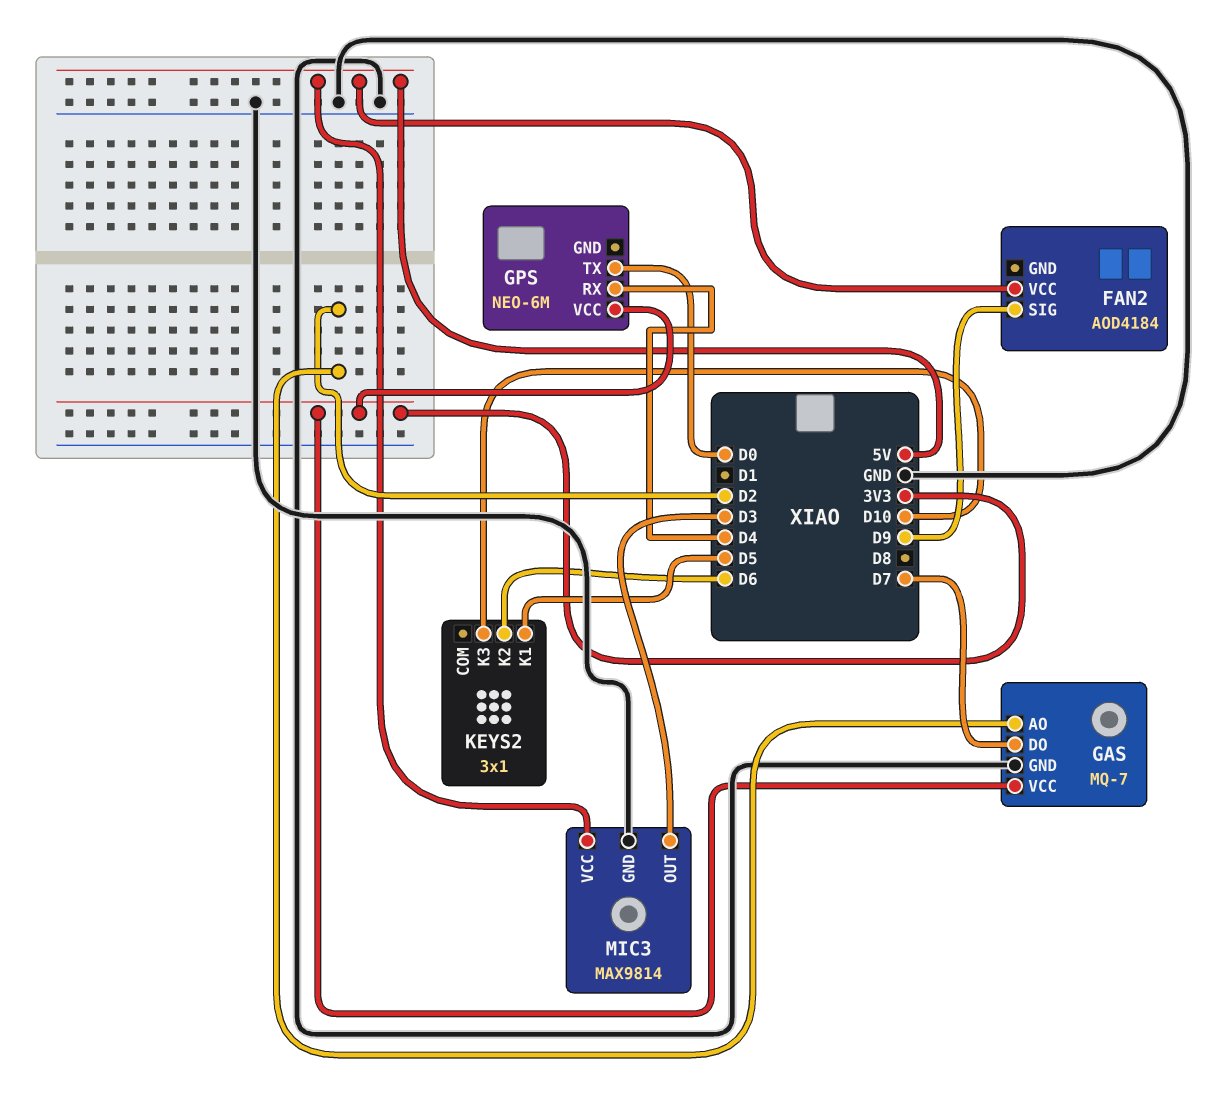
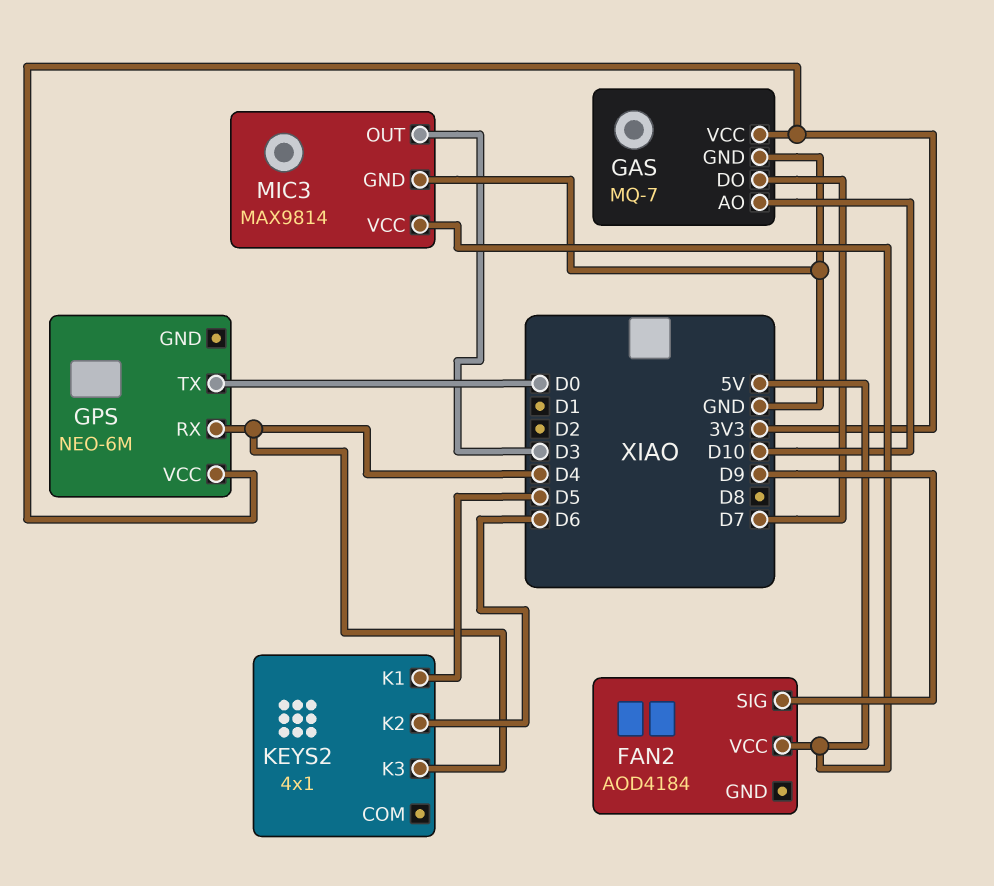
GAS pin AO: D2 -> D10
KEYS2: 3x1 -> 4x1
KEYS2 pin K3: D10 -> D4

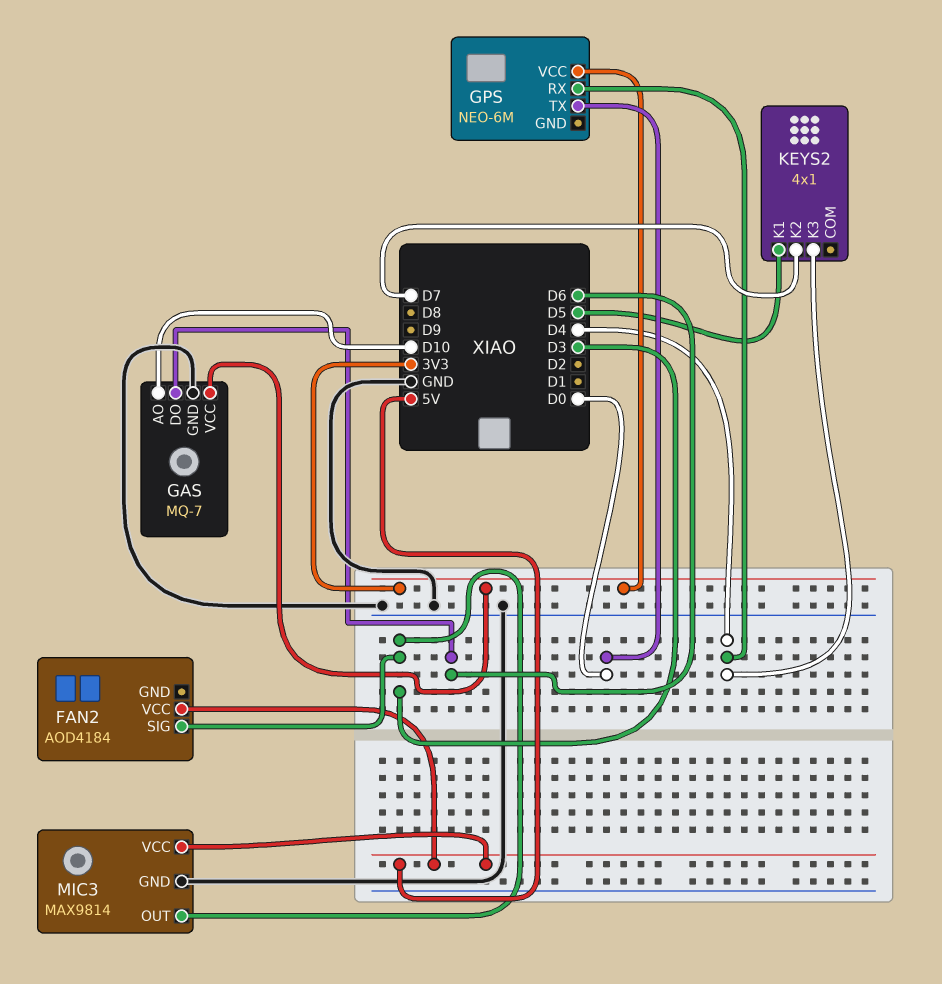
FAN2 pin SIG: D9 -> D3
GAS pin DO: D7 -> D6
KEYS2 pin K2: D6 -> D7

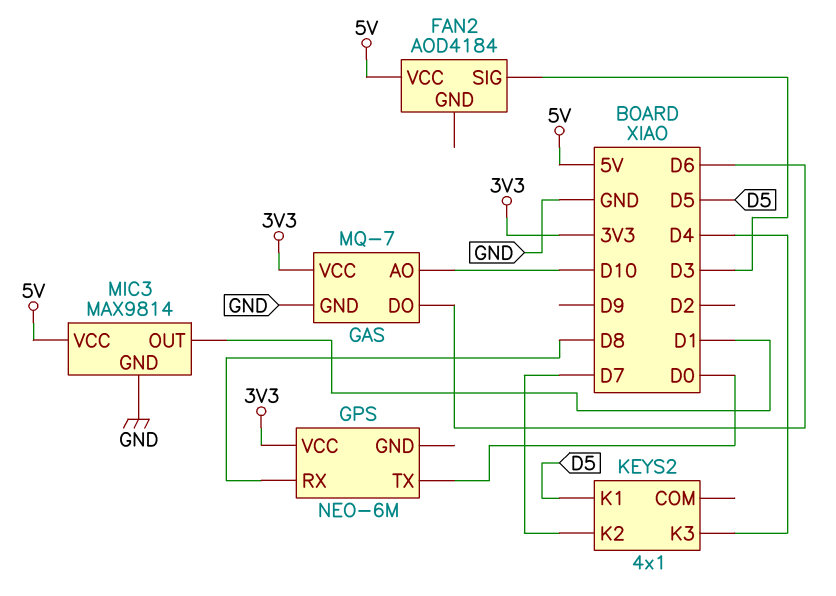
GPS pin RX: D4 -> D8
MIC3 pin OUT: D3 -> D1

